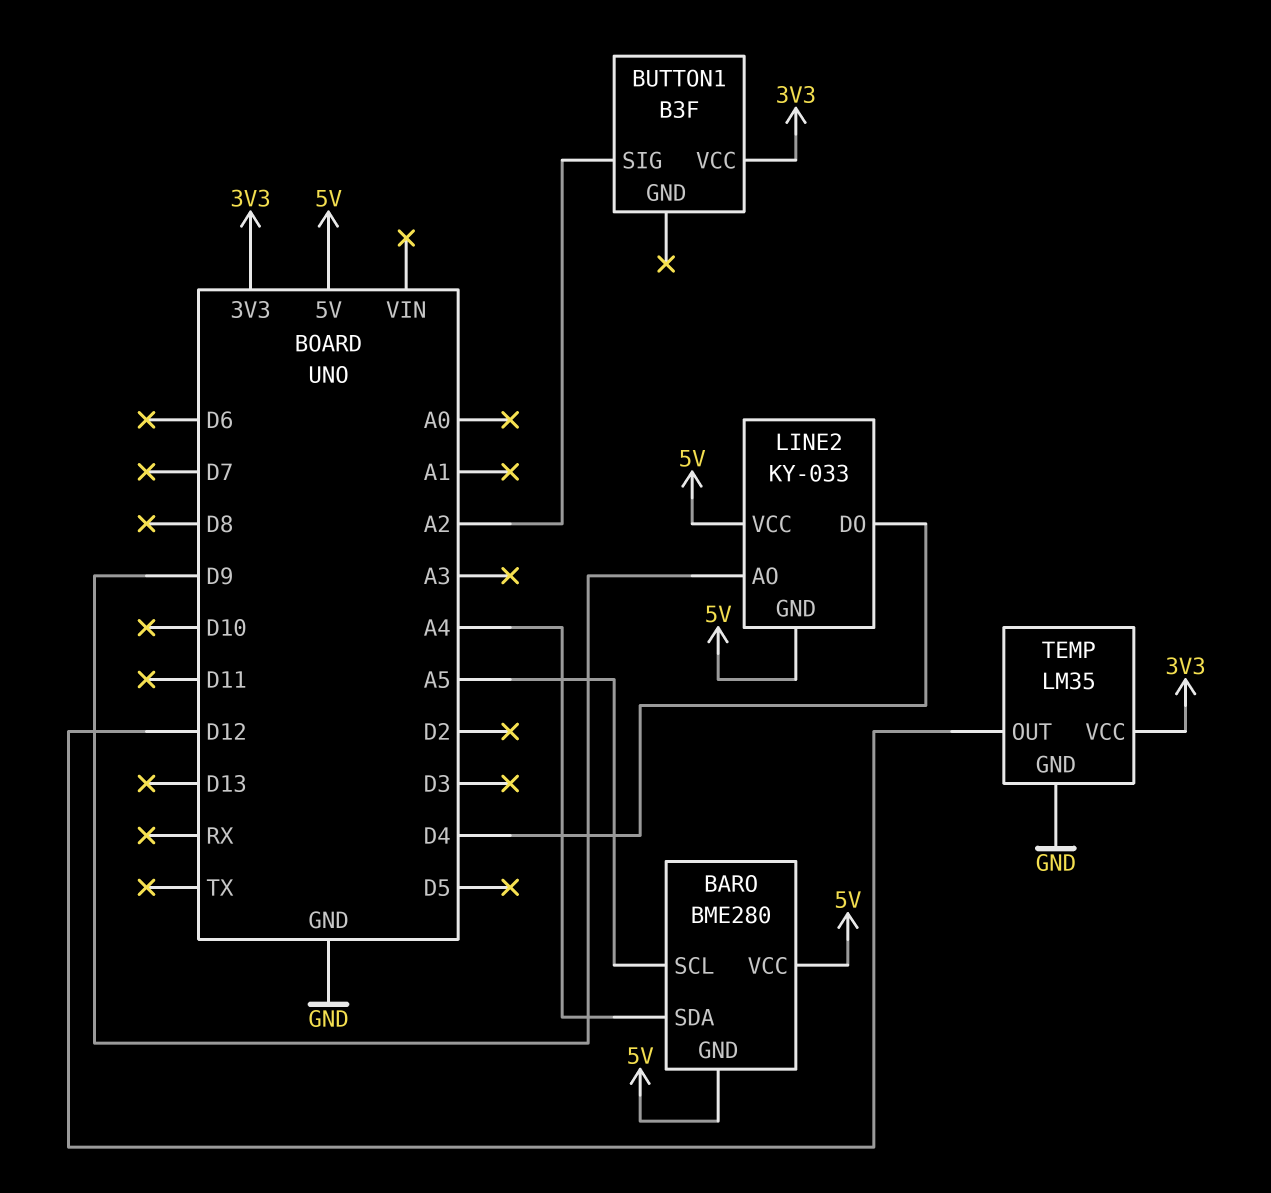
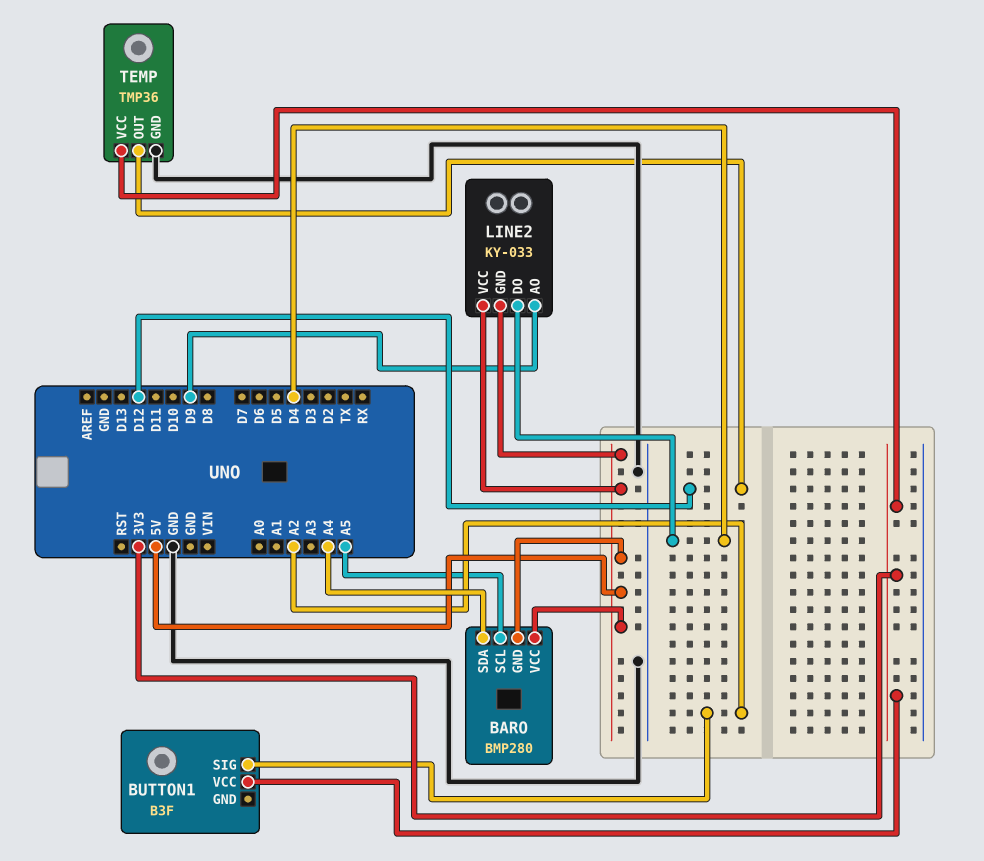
BARO: BME280 -> BMP280
TEMP: LM35 -> TMP36

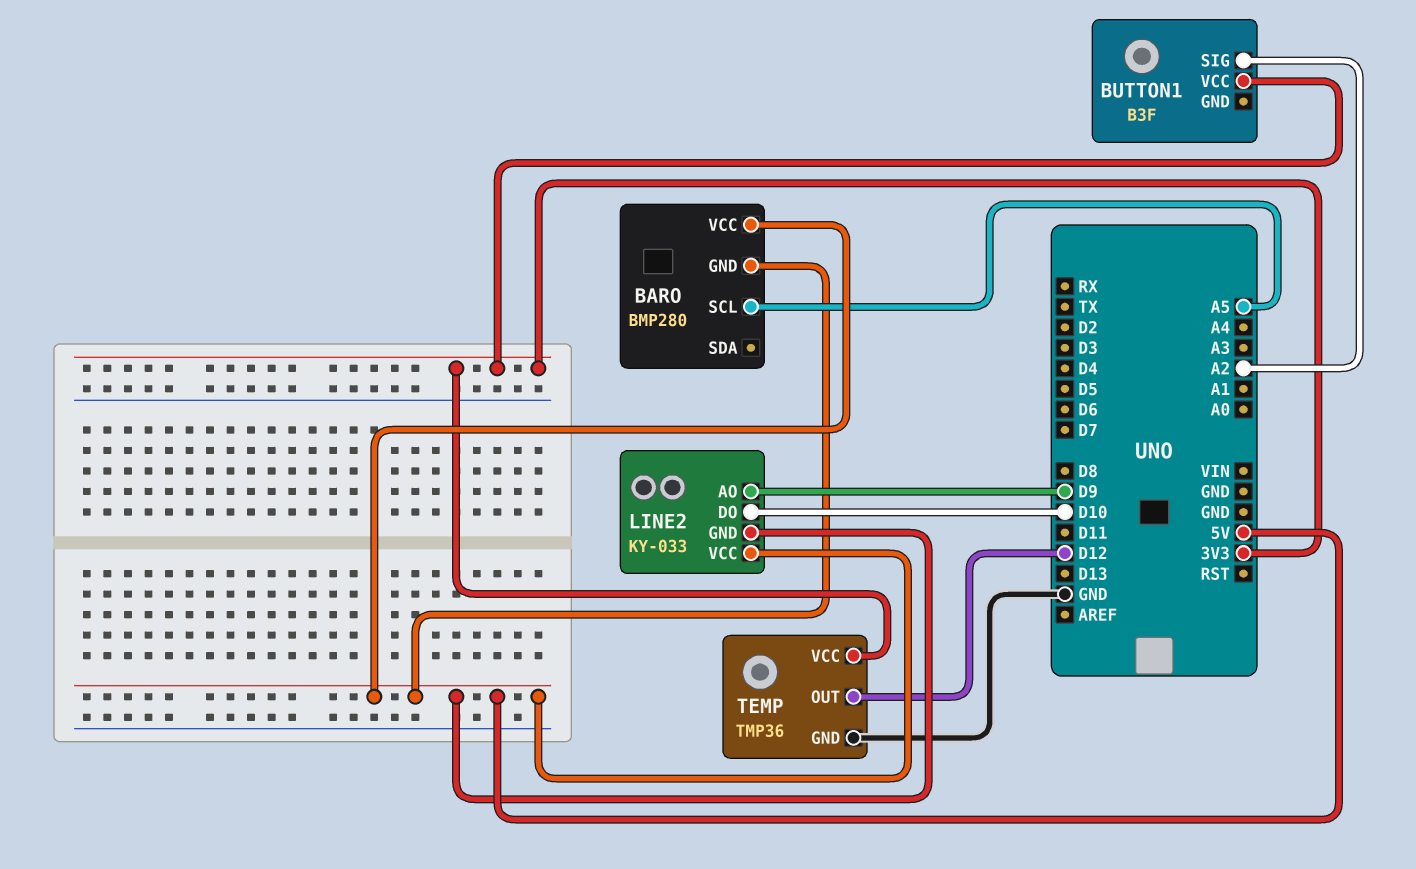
BARO pin SDA: A4 -> none
LINE2 pin DO: D4 -> D10

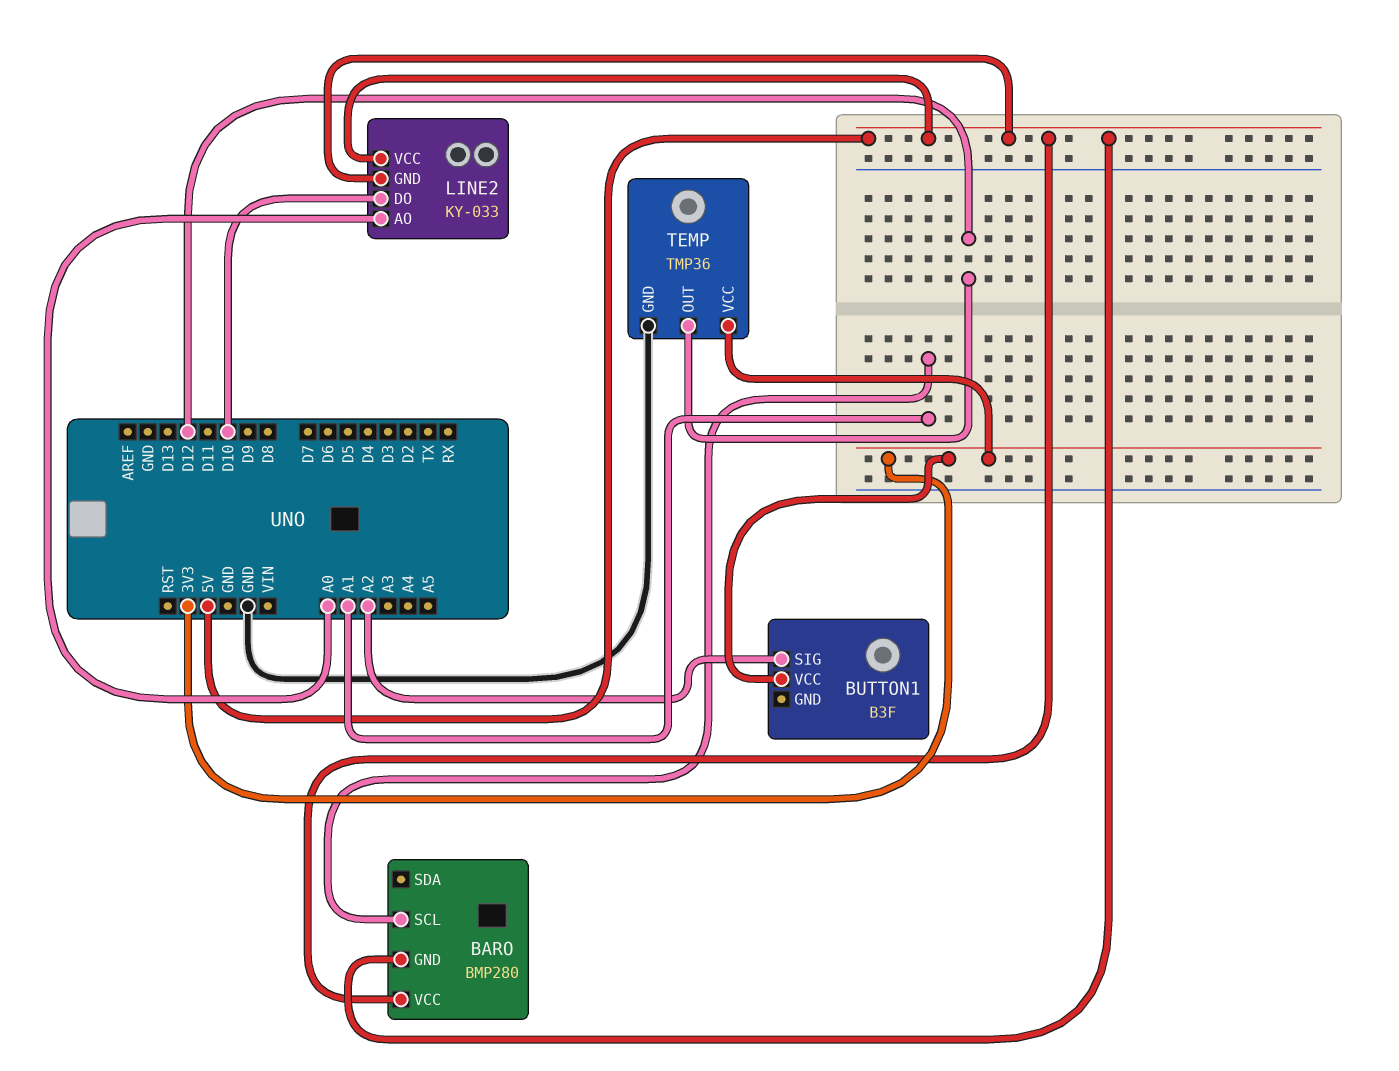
BARO pin SCL: A5 -> A1
LINE2 pin AO: D9 -> A0

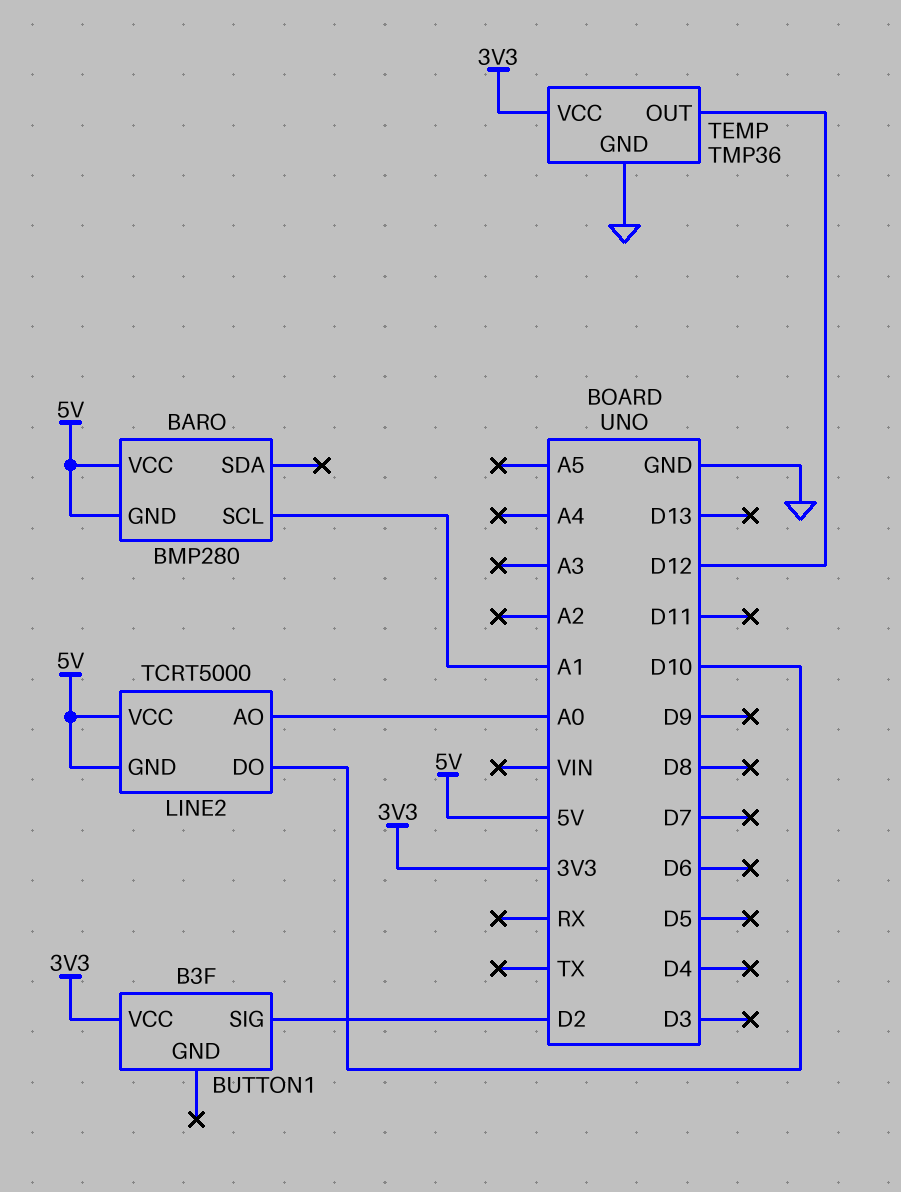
BUTTON1 pin SIG: A2 -> D2
LINE2: KY-033 -> TCRT5000

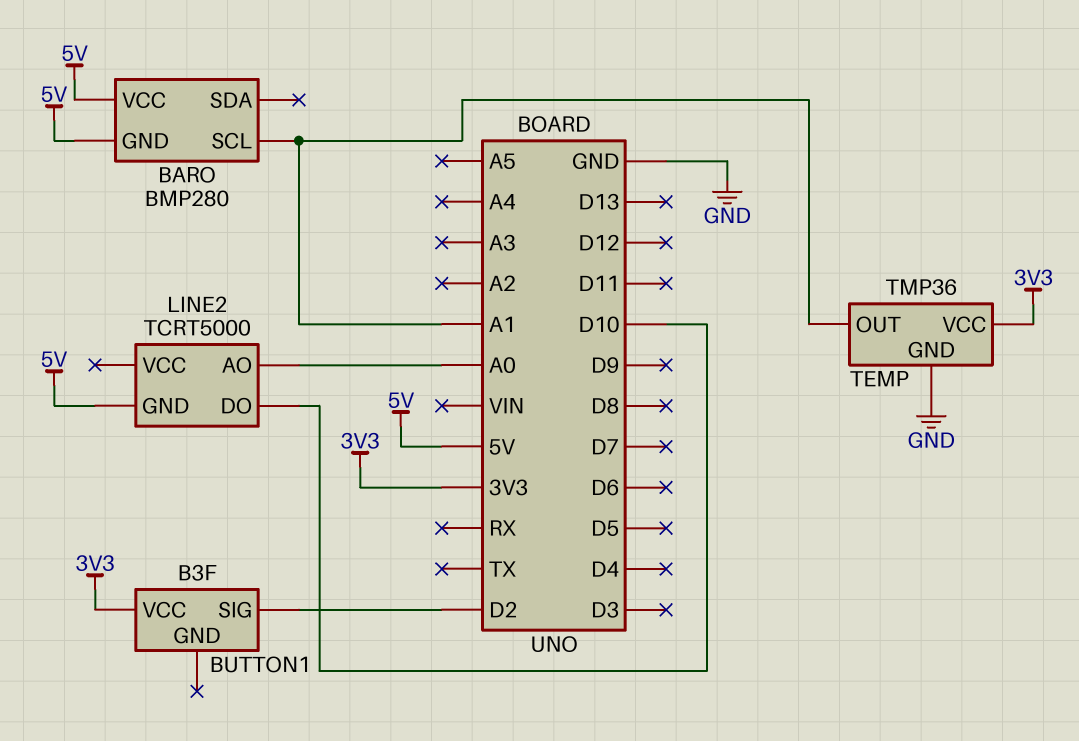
LINE2 pin VCC: 5V -> none
TEMP pin OUT: D12 -> A1

